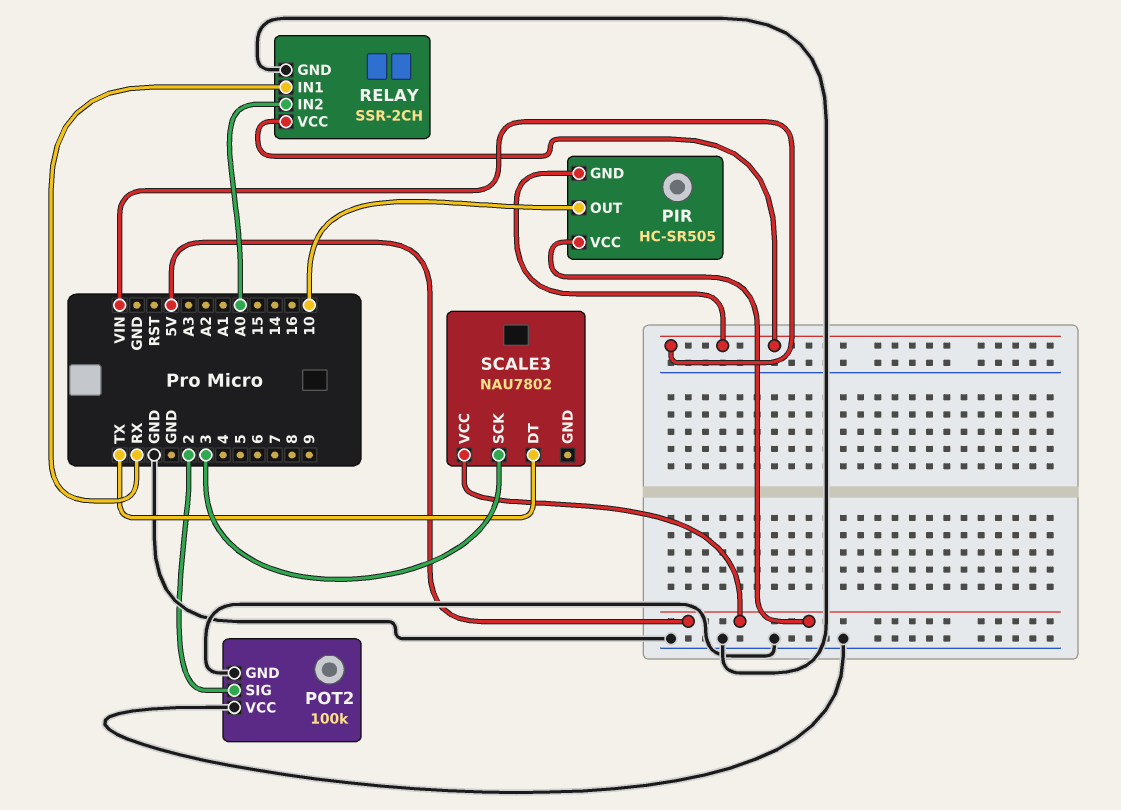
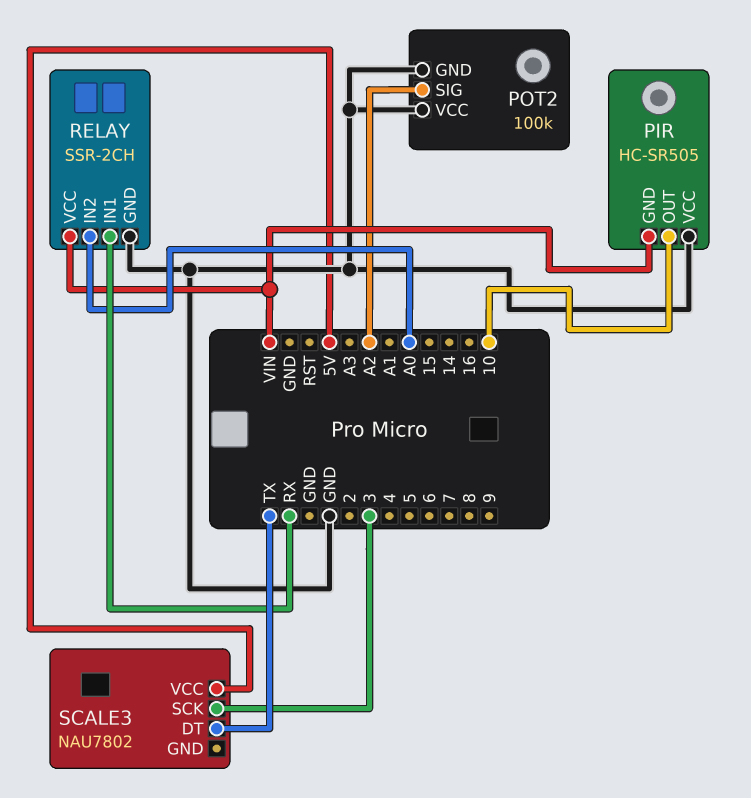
PIR pin VCC: 5V -> GND
POT2 pin SIG: 2 -> A2

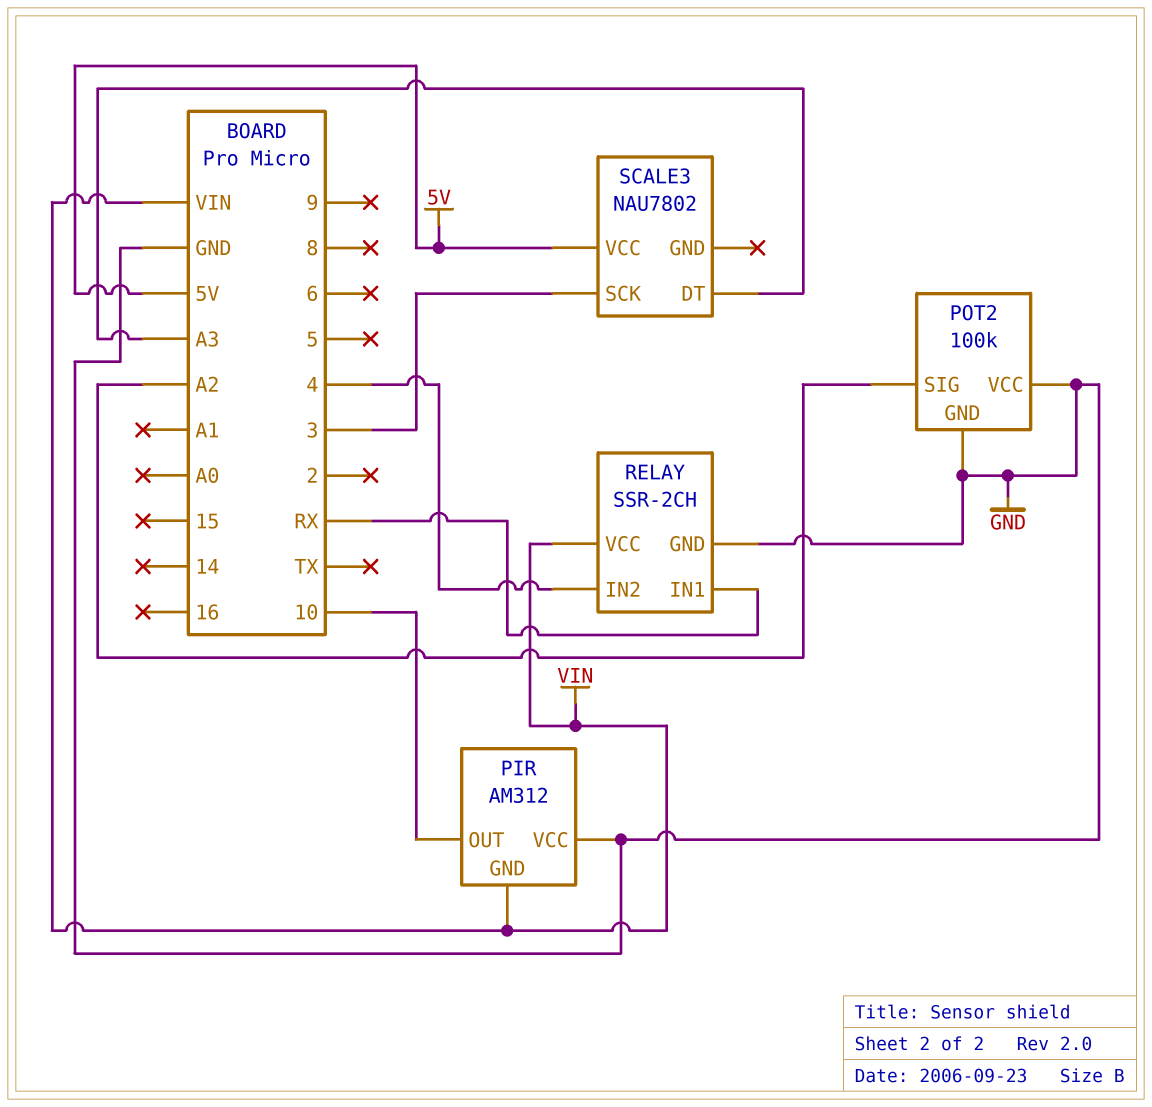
PIR: HC-SR505 -> AM312
RELAY pin IN2: A0 -> 4
SCALE3 pin DT: TX -> A3

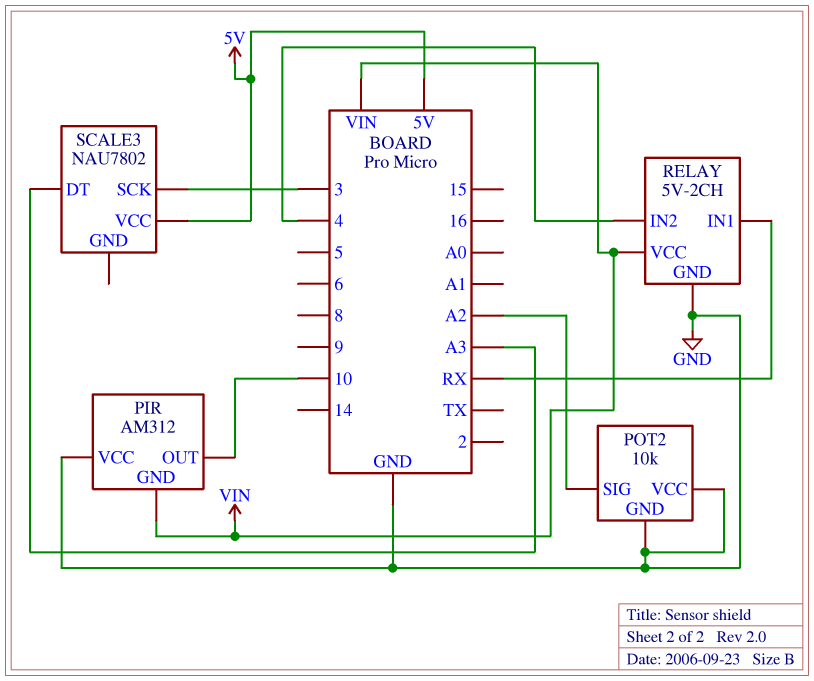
POT2: 100k -> 10k
RELAY: SSR-2CH -> 5V-2CH

